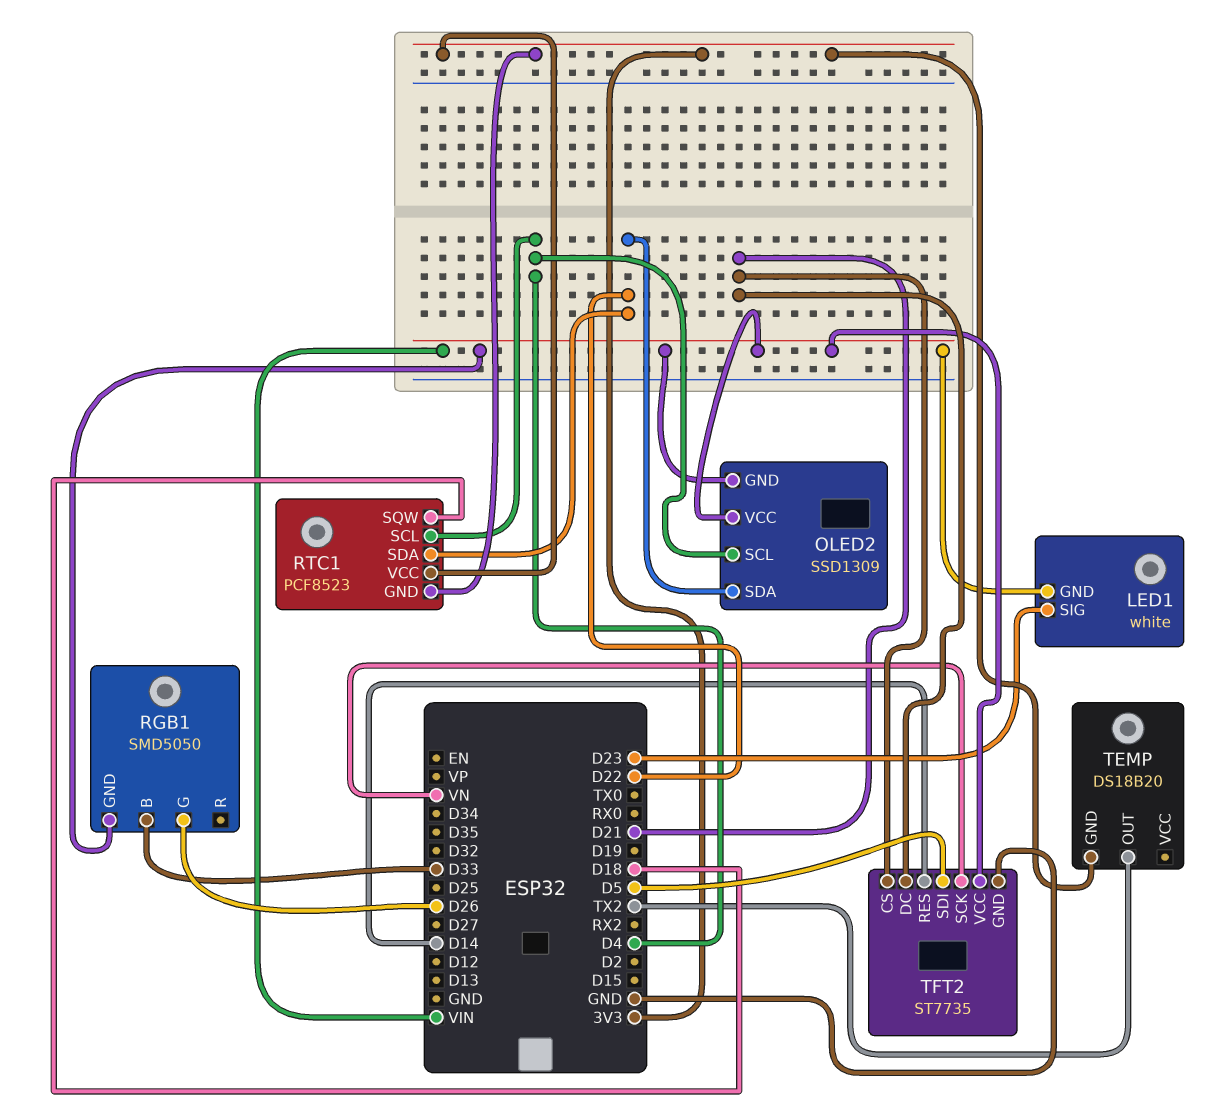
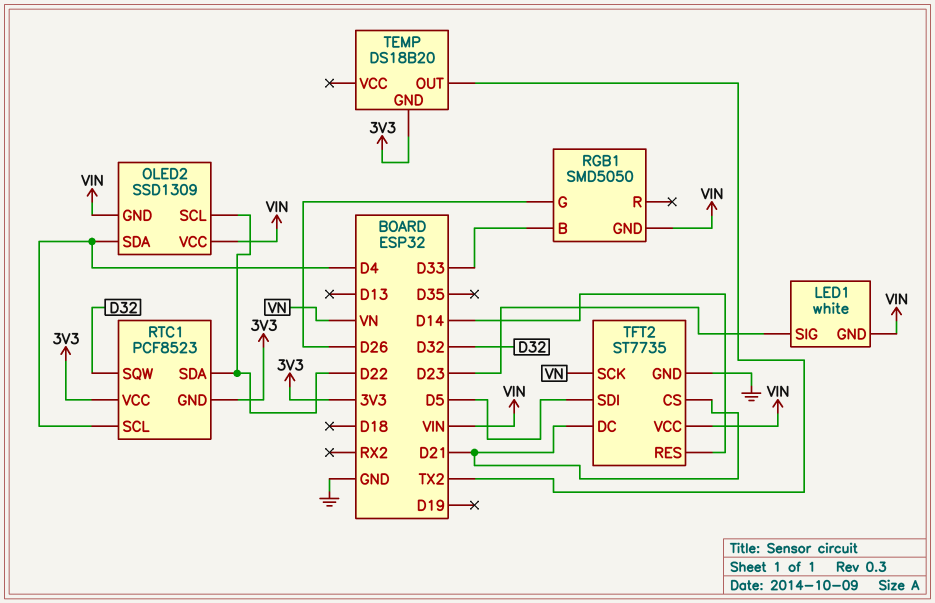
OLED2 pin SCL: D4 -> D22
OLED2 pin SDA: D22 -> D4
RTC1 pin SQW: D18 -> D32

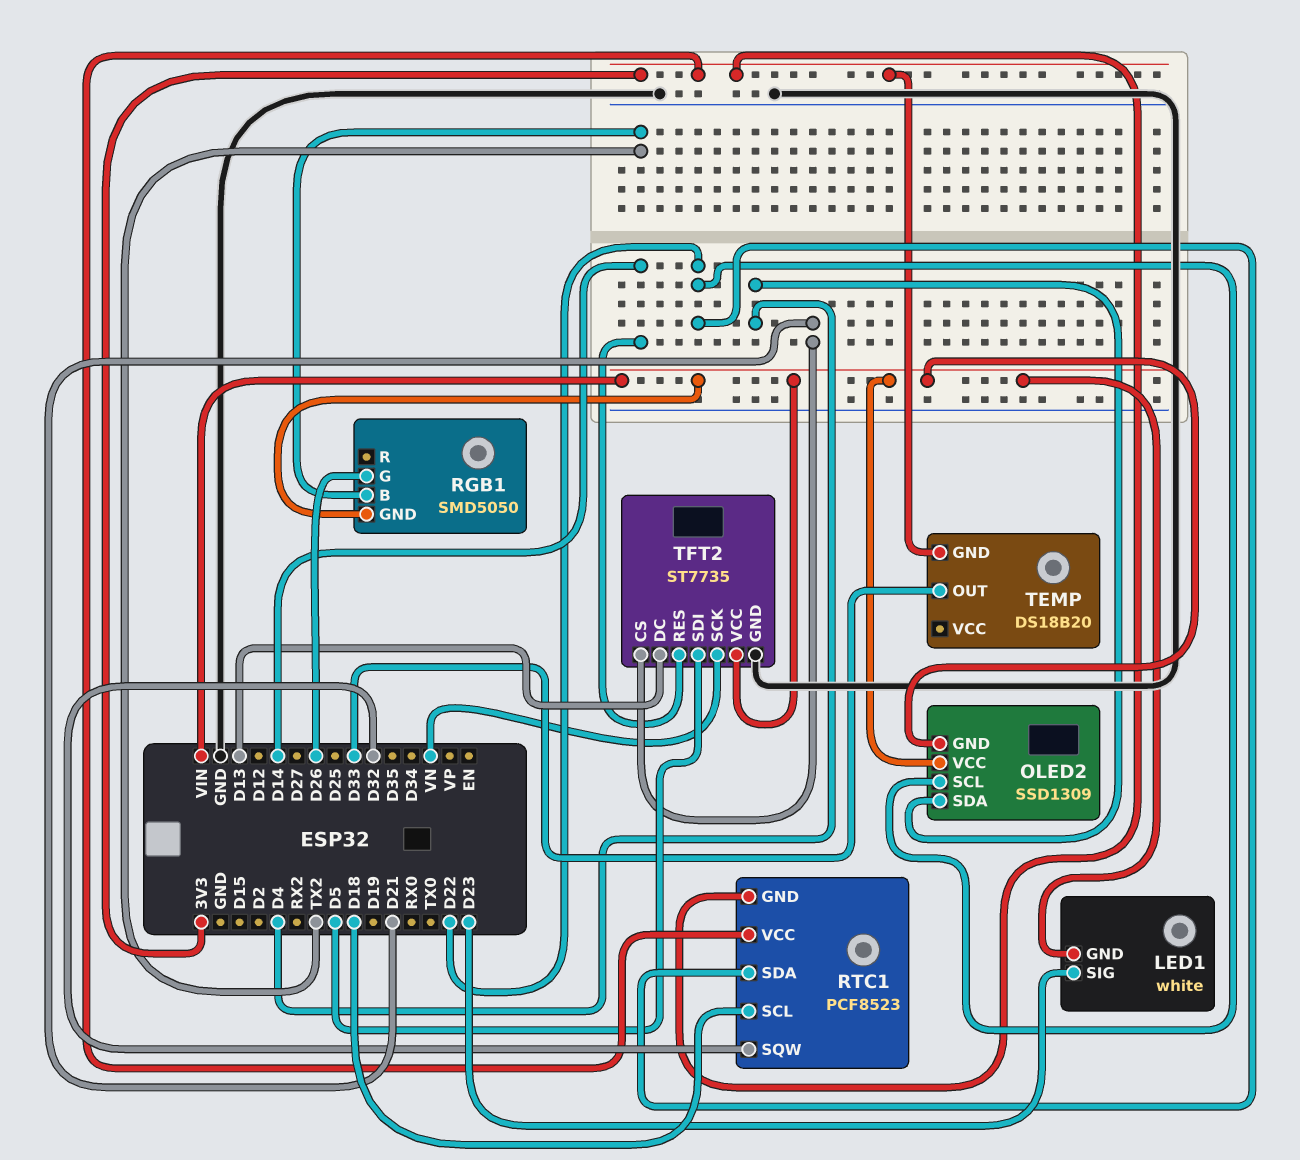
RGB1 pin B: D33 -> TX2
RTC1 pin SCL: D4 -> D18
TEMP pin OUT: TX2 -> D33
TFT2 pin DC: D21 -> D13

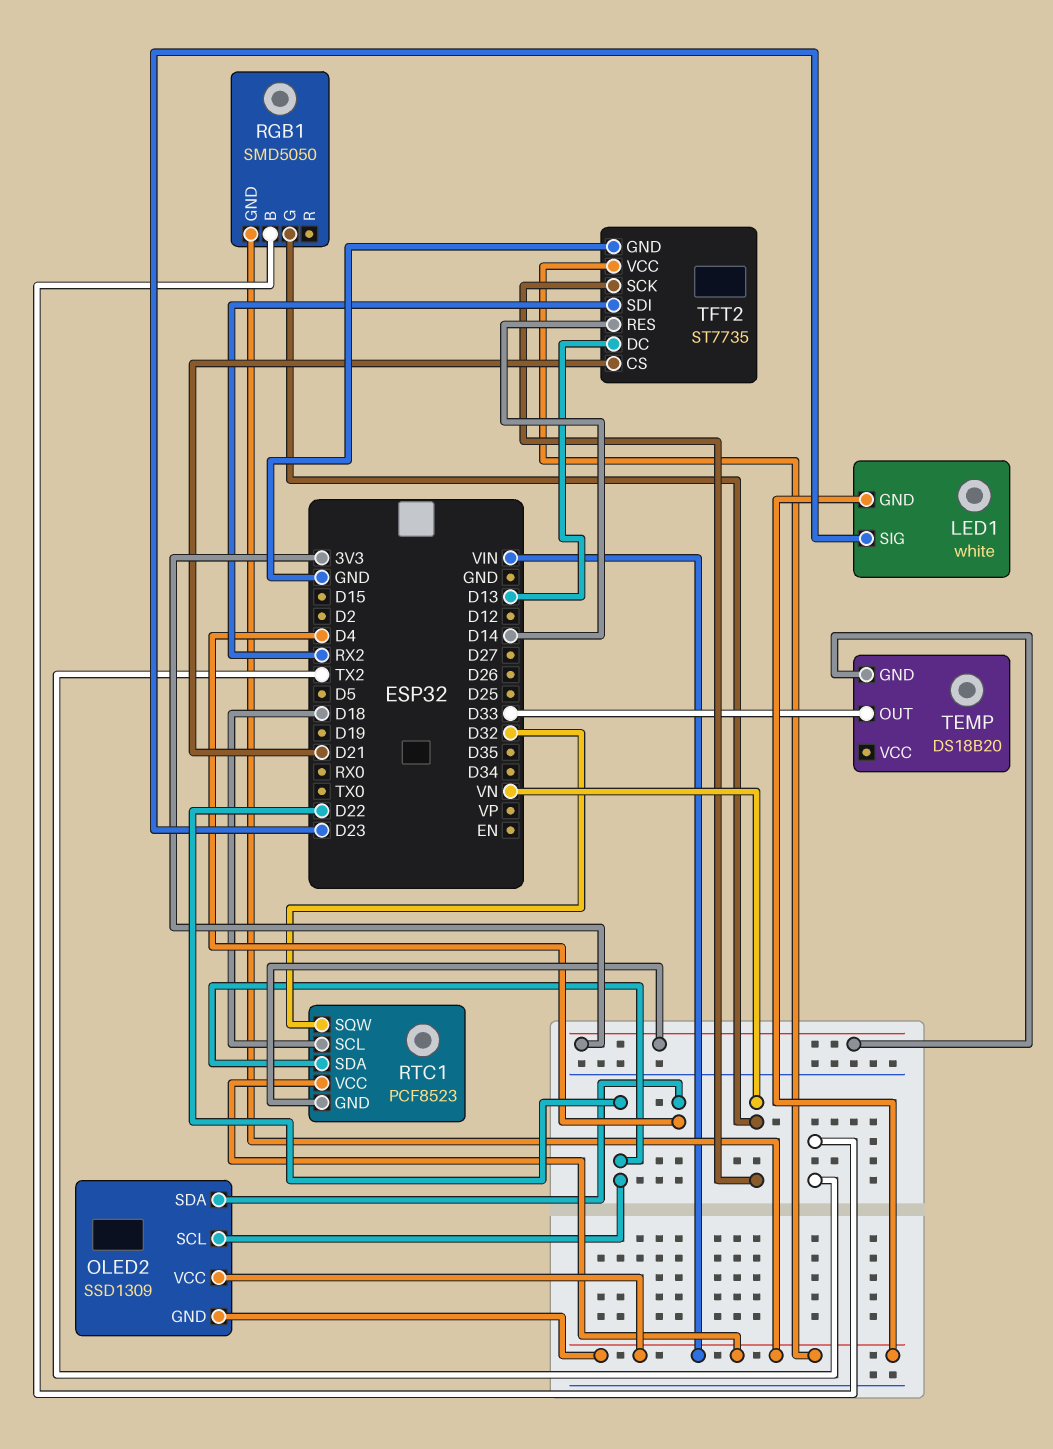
RGB1 pin G: D26 -> VN
RTC1 pin VCC: 3V3 -> VIN
TFT2 pin SDI: D5 -> RX2

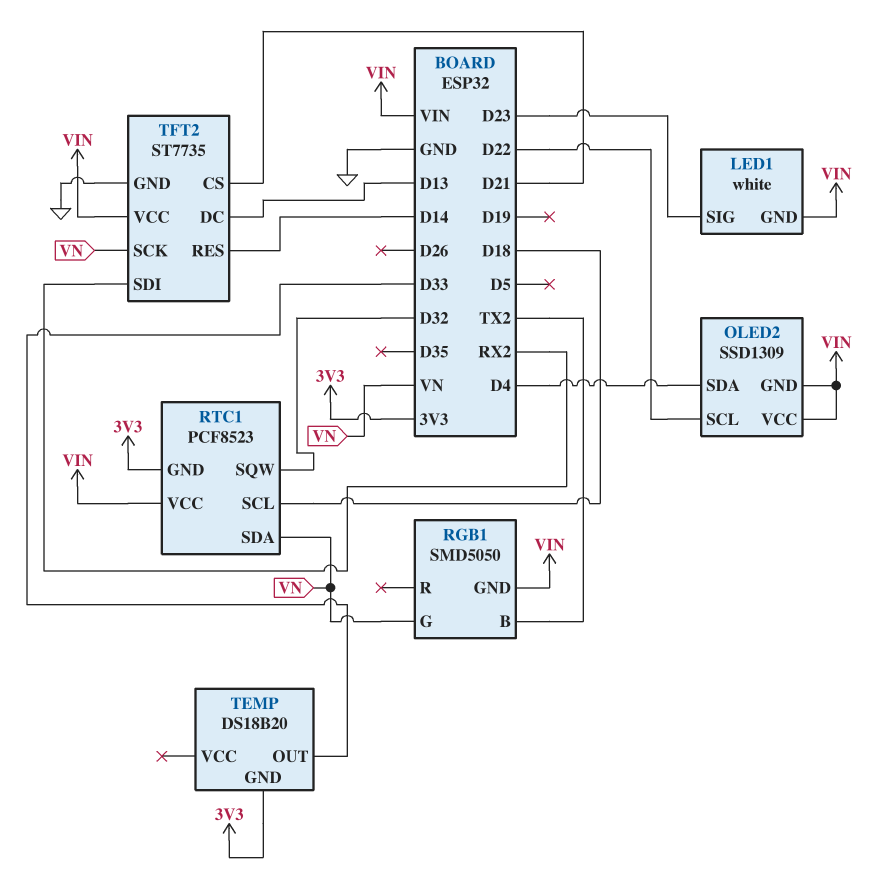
RTC1 pin SDA: D22 -> VN

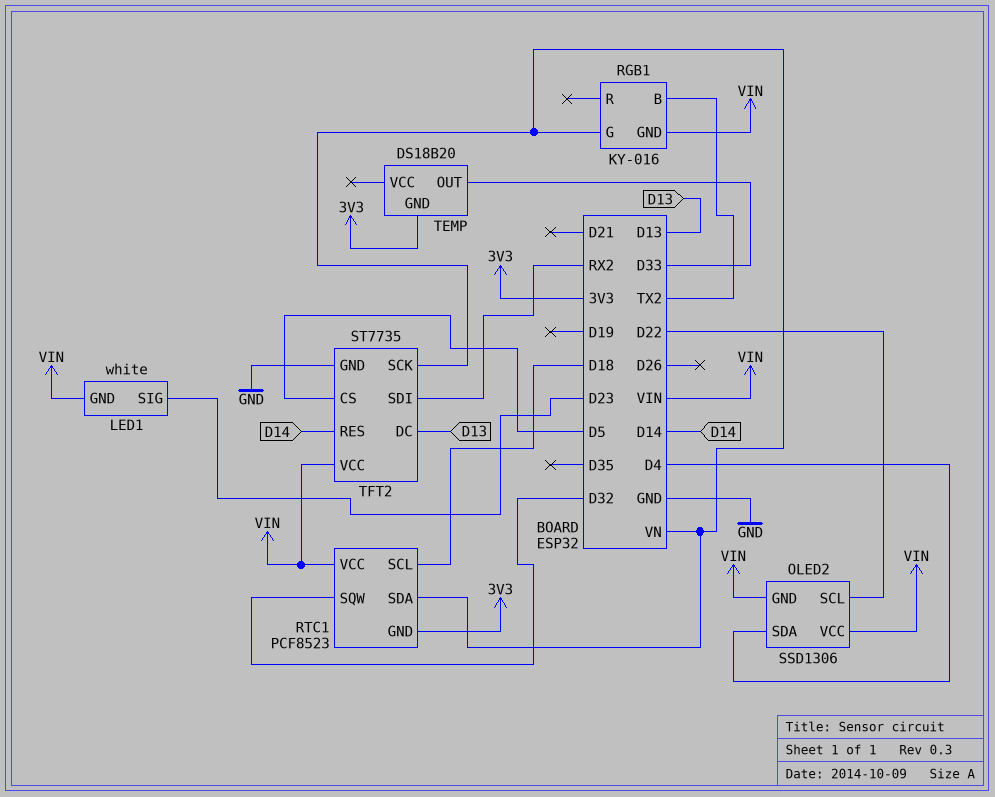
OLED2: SSD1309 -> SSD1306
RGB1: SMD5050 -> KY-016
TFT2 pin CS: D21 -> D5

